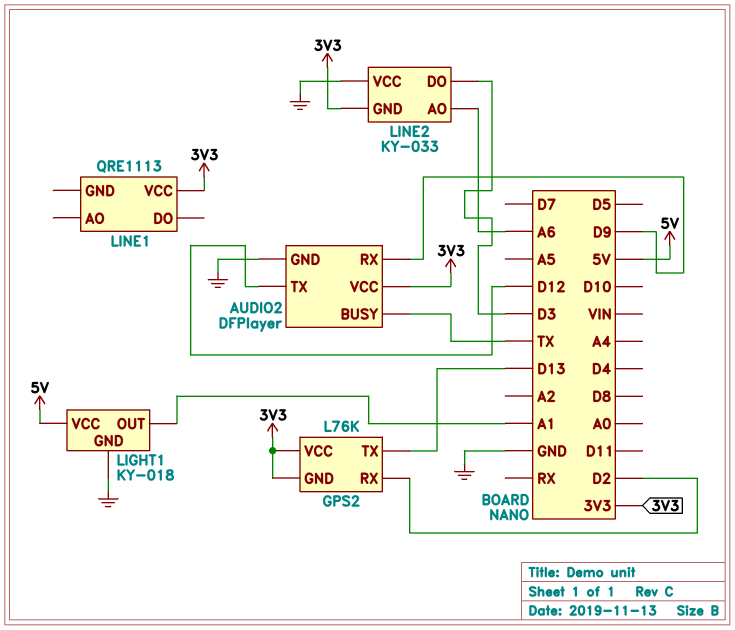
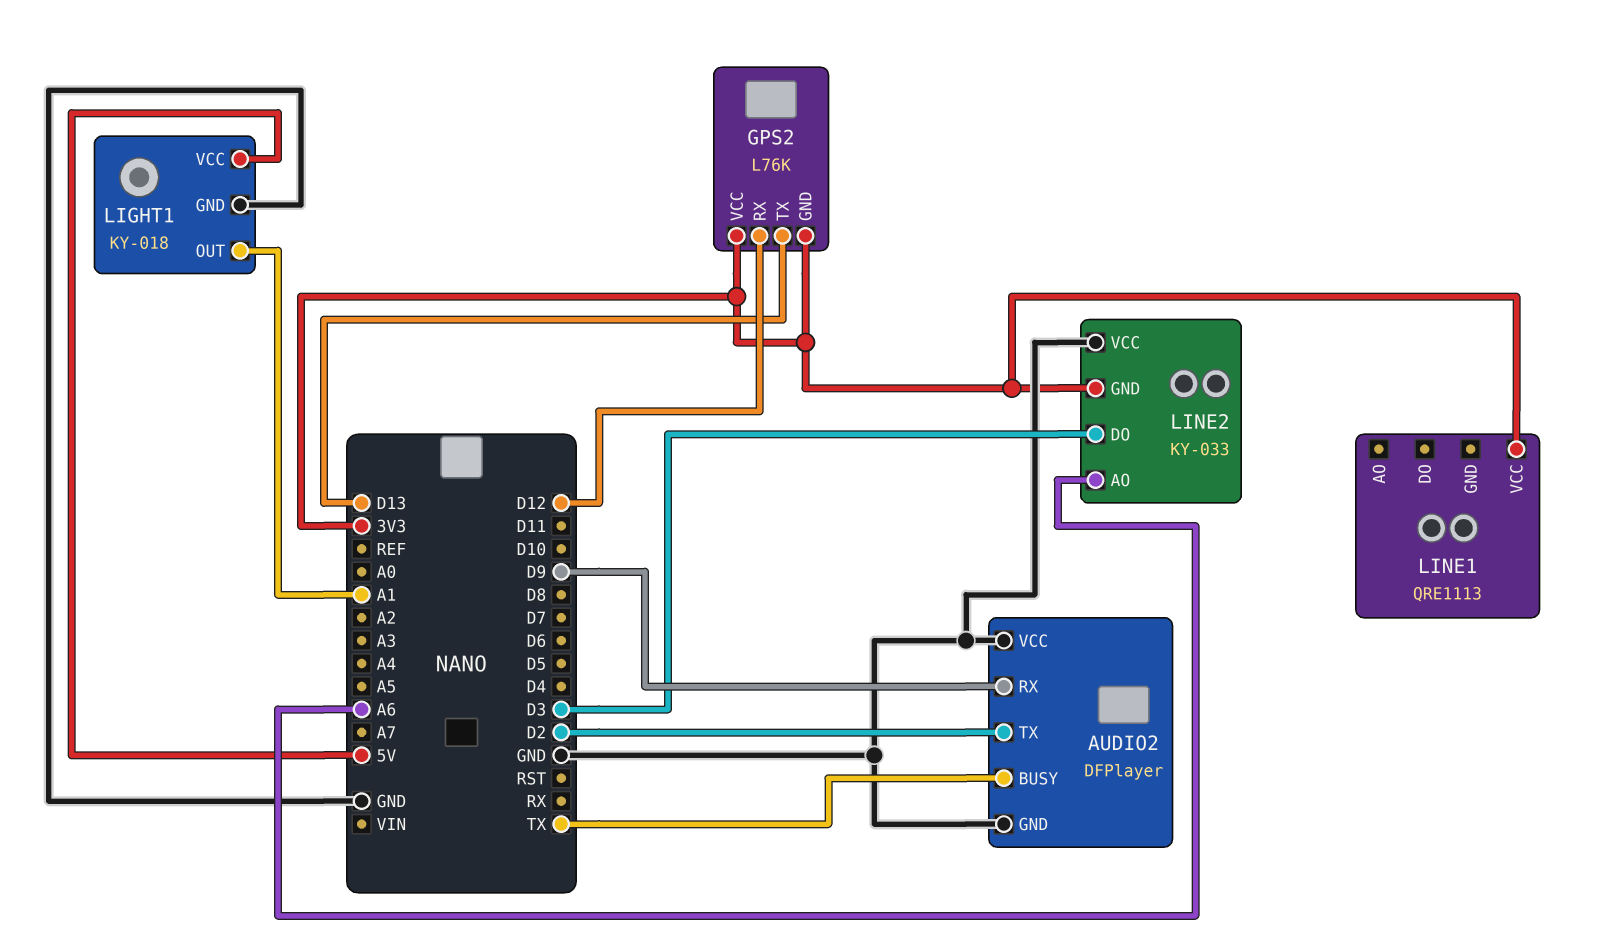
AUDIO2 pin TX: D12 -> D2
AUDIO2 pin VCC: 3V3 -> GND
GPS2 pin RX: D2 -> D12

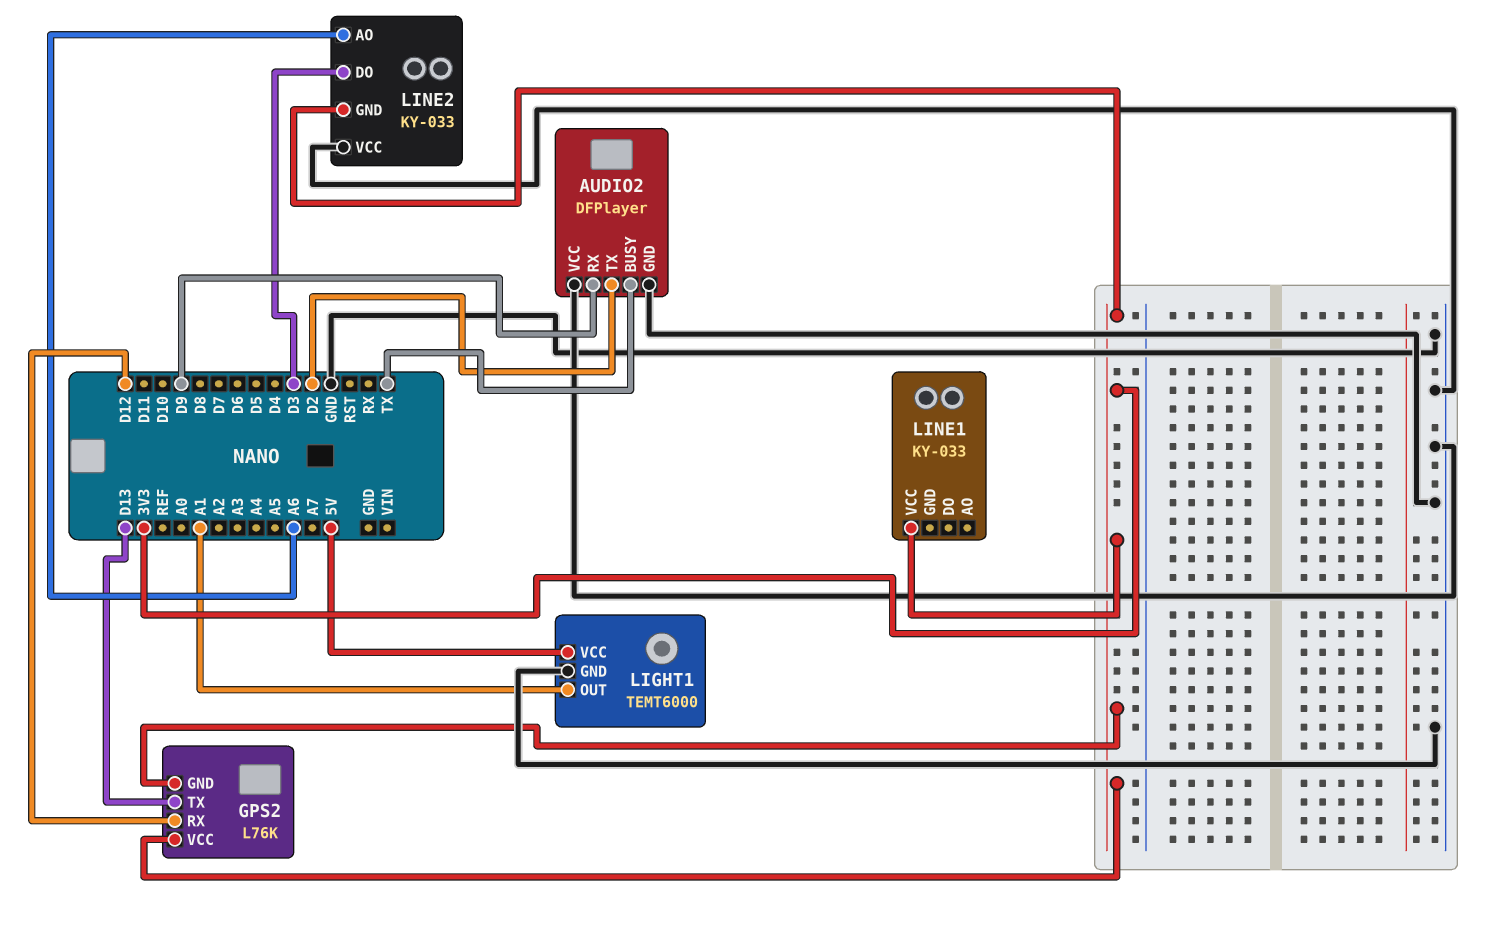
LIGHT1: KY-018 -> TEMT6000
LINE1: QRE1113 -> KY-033

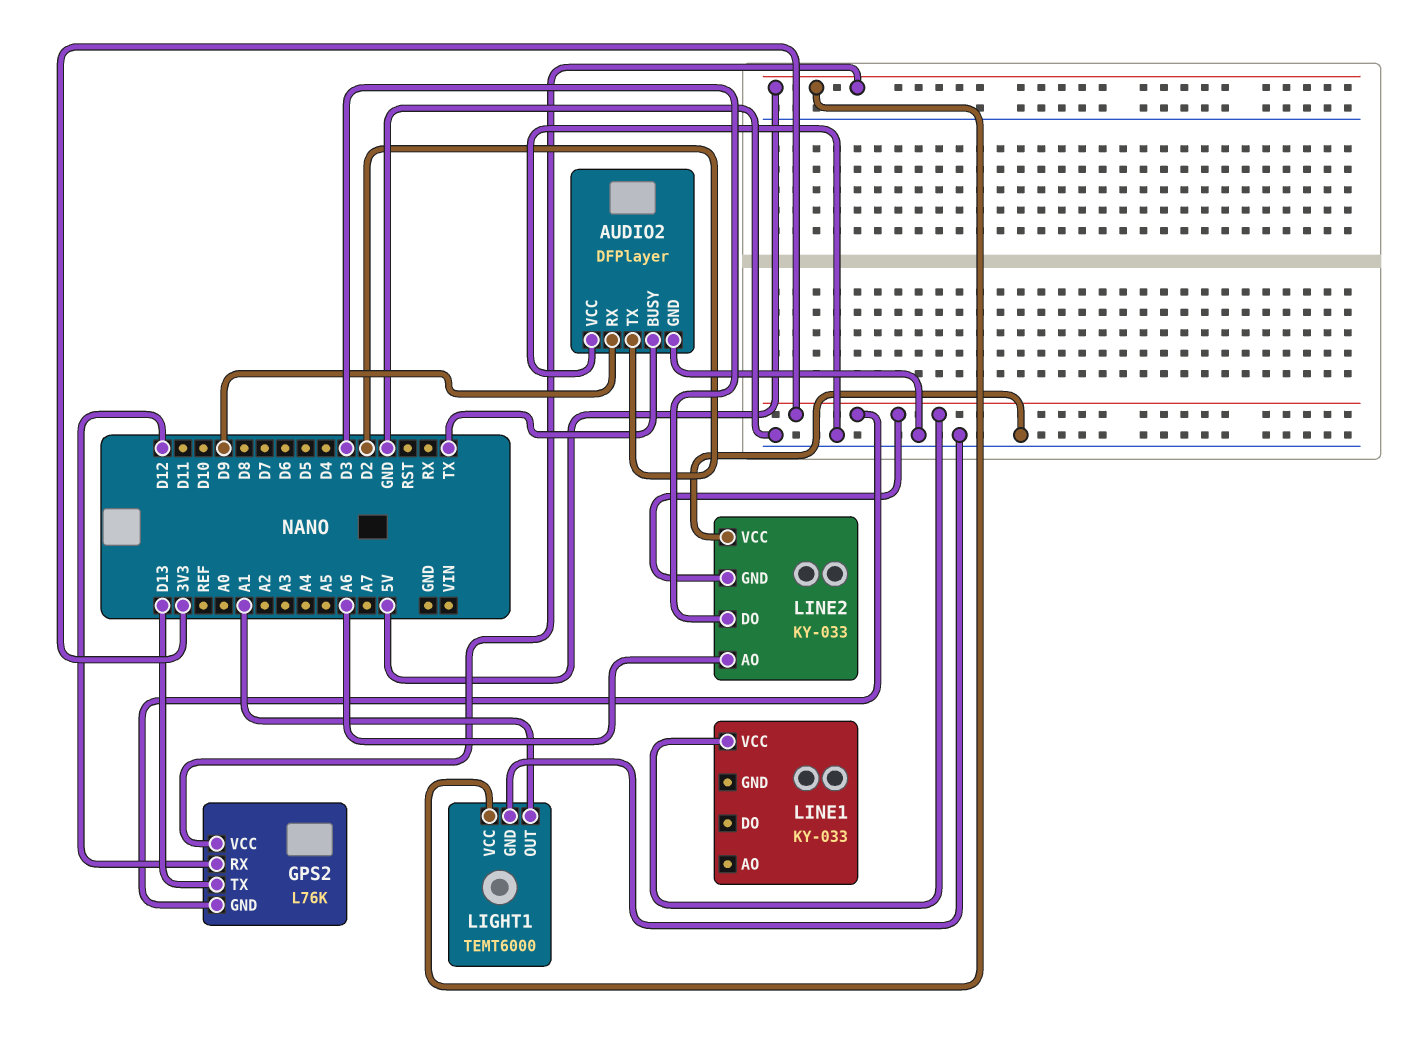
GPS2 pin VCC: 3V3 -> 5V

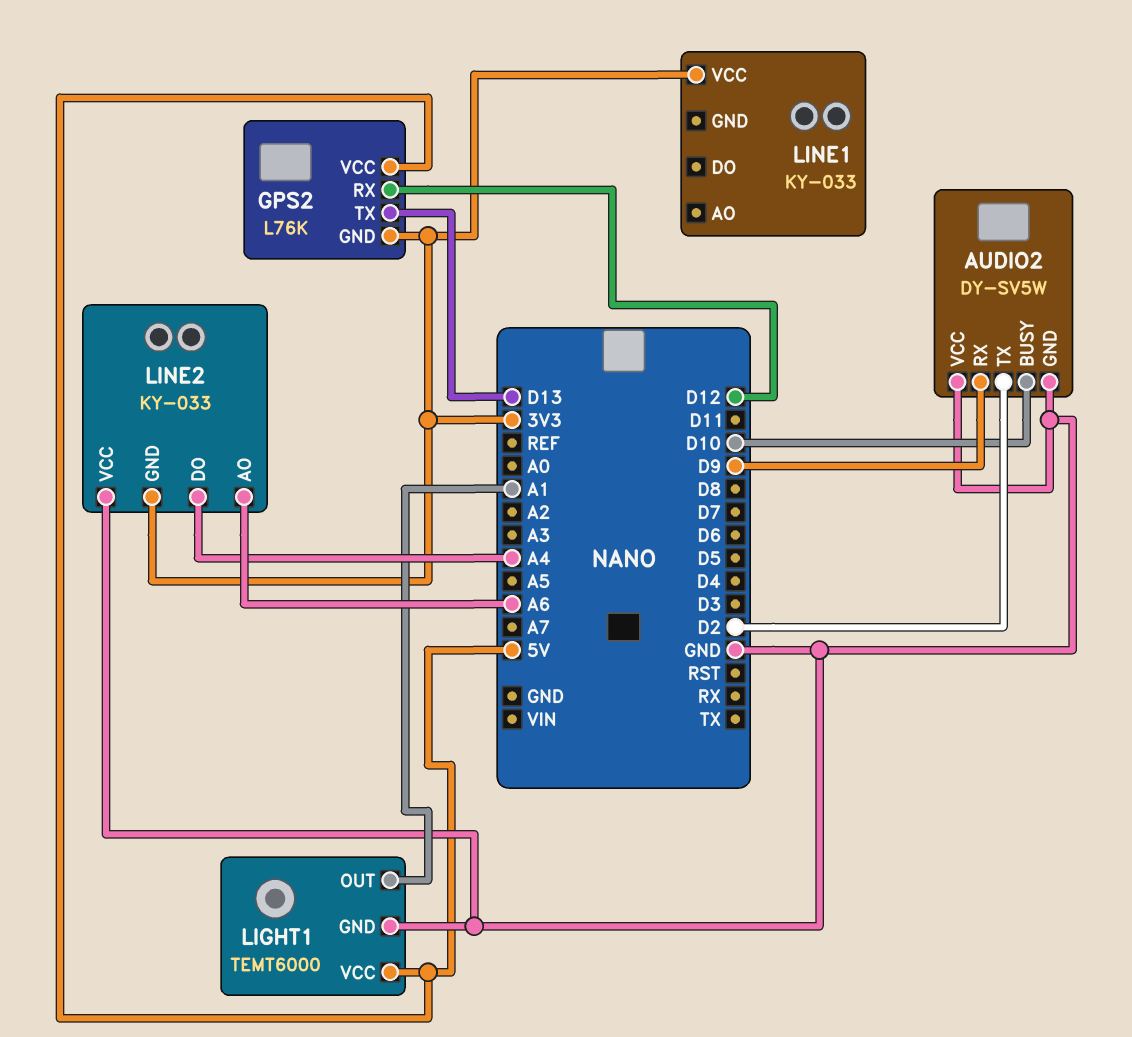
AUDIO2: DFPlayer -> DY-SV5W
AUDIO2 pin BUSY: TX -> D10
LINE2 pin DO: D3 -> A4

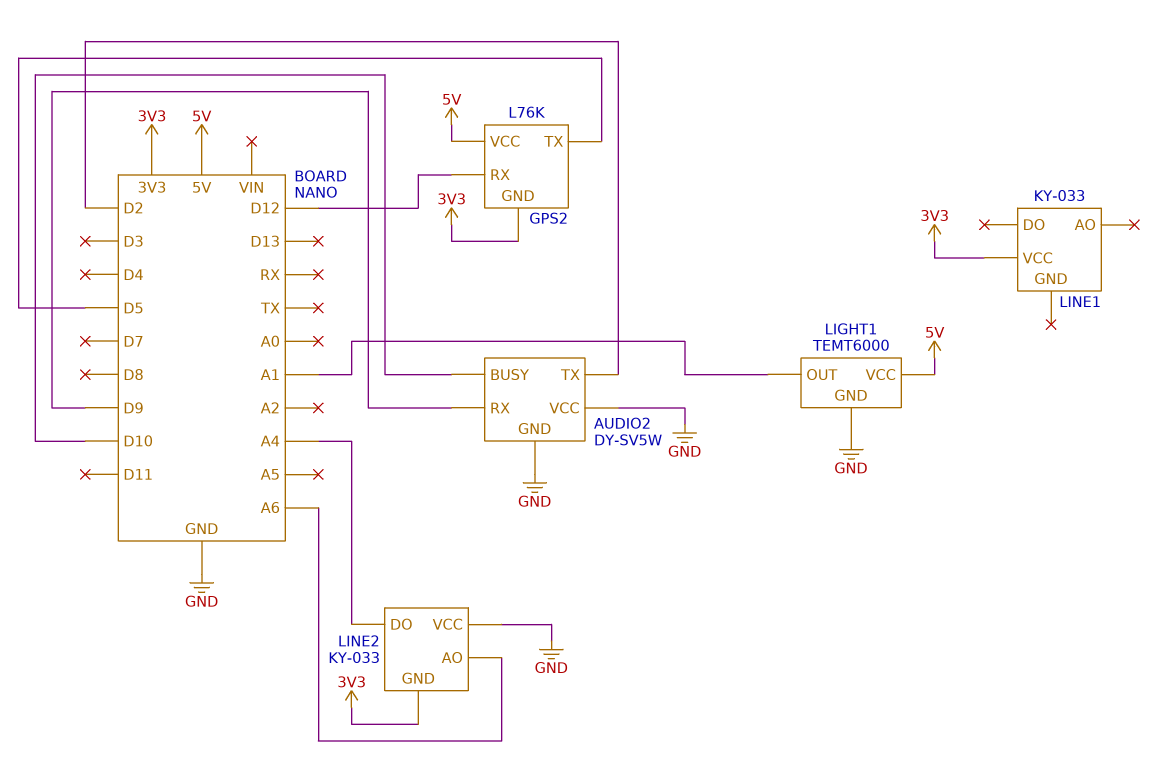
GPS2 pin TX: D13 -> D5

